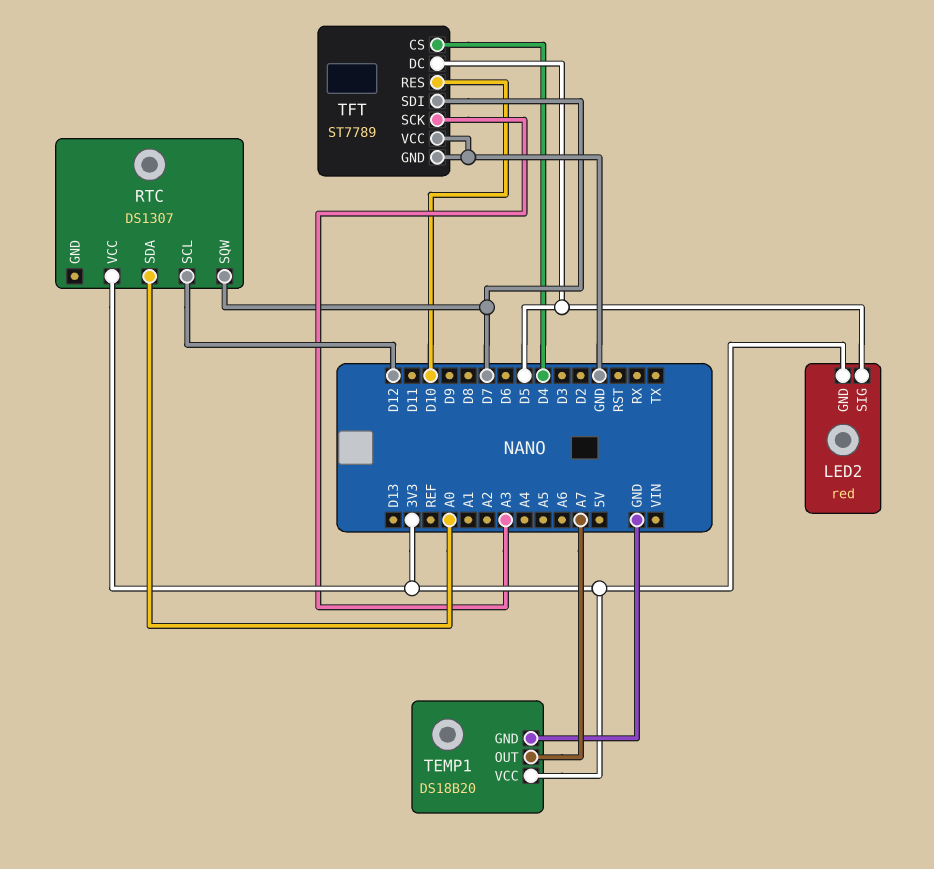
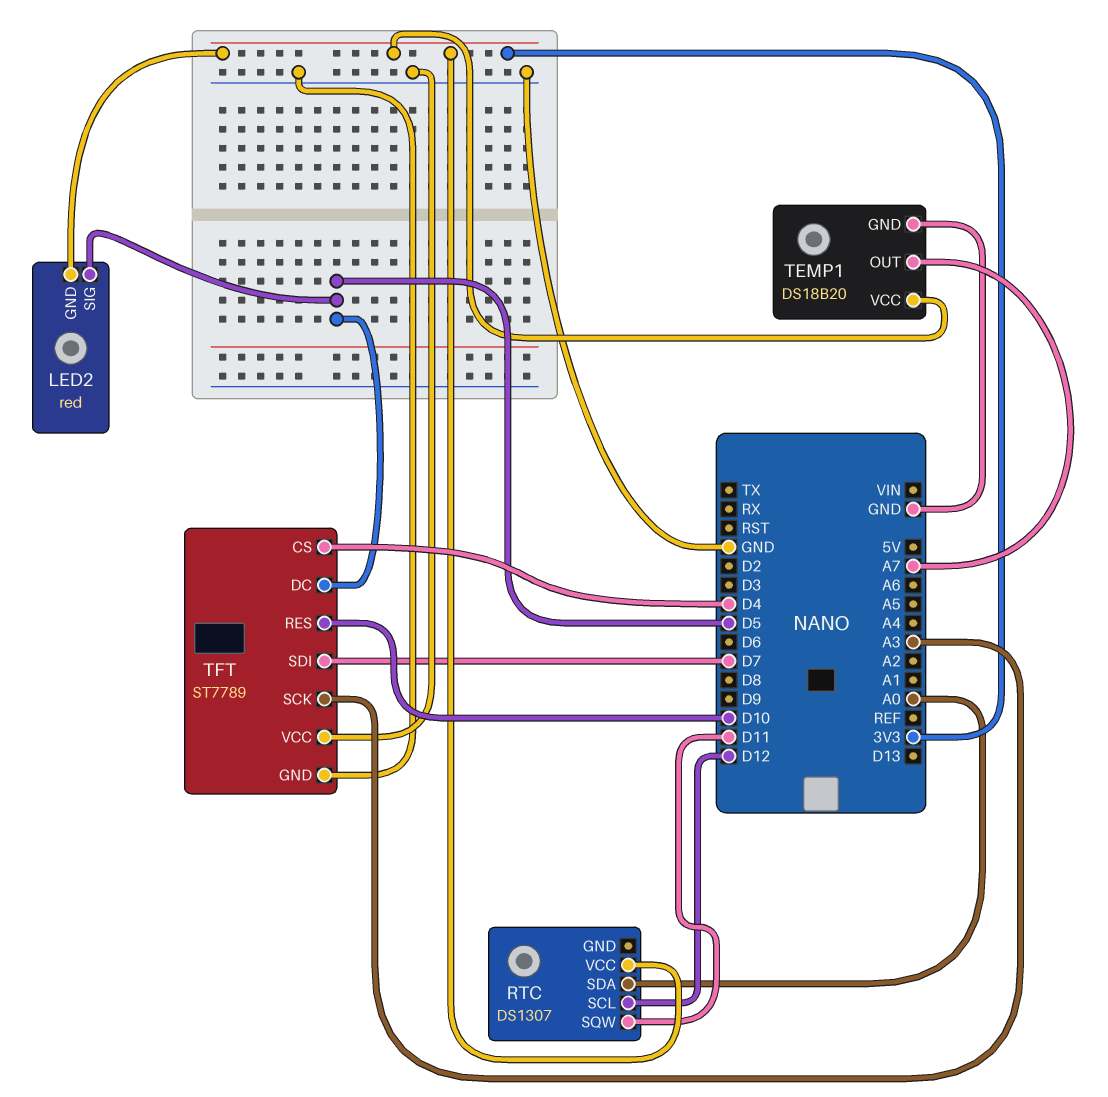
RTC pin SQW: D7 -> D11

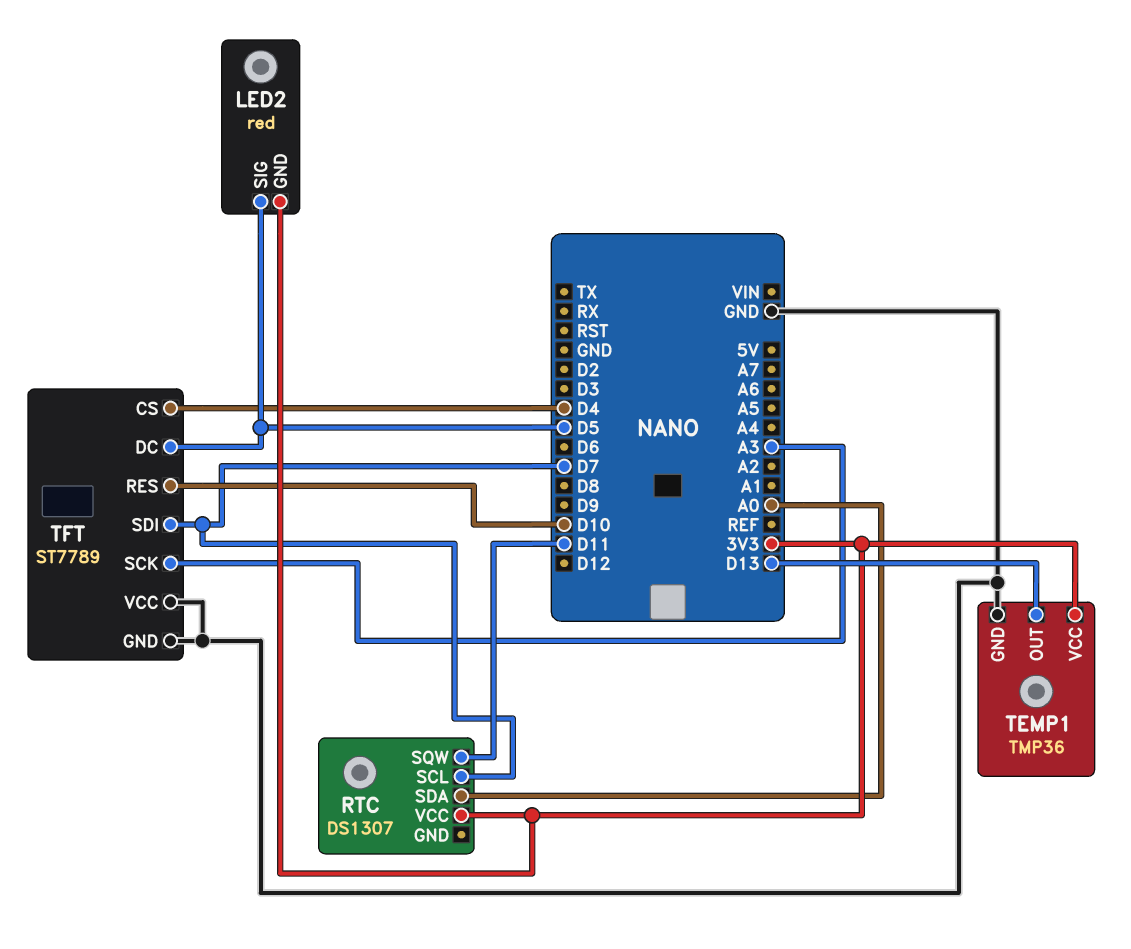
RTC pin SCL: D12 -> D7
TEMP1: DS18B20 -> TMP36
TEMP1 pin OUT: A7 -> D13

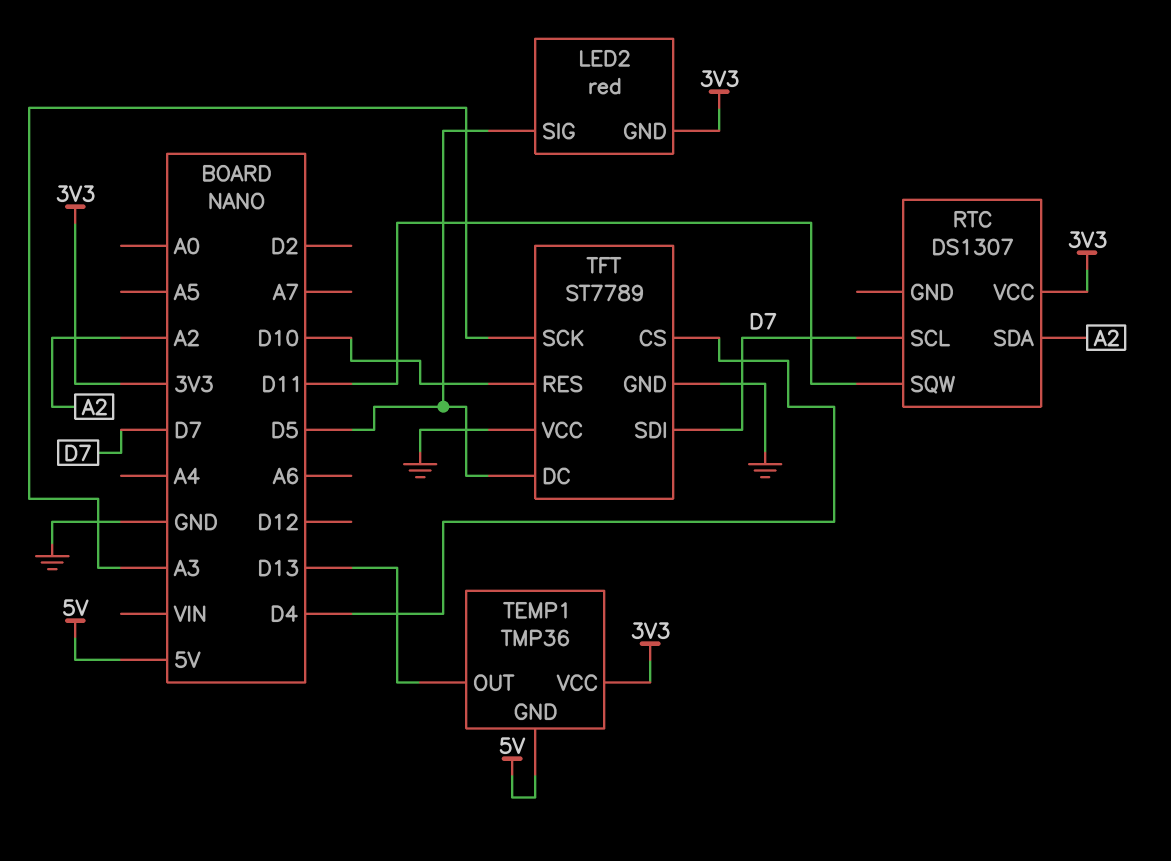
RTC pin SDA: A0 -> A2
TEMP1 pin GND: GND -> 5V

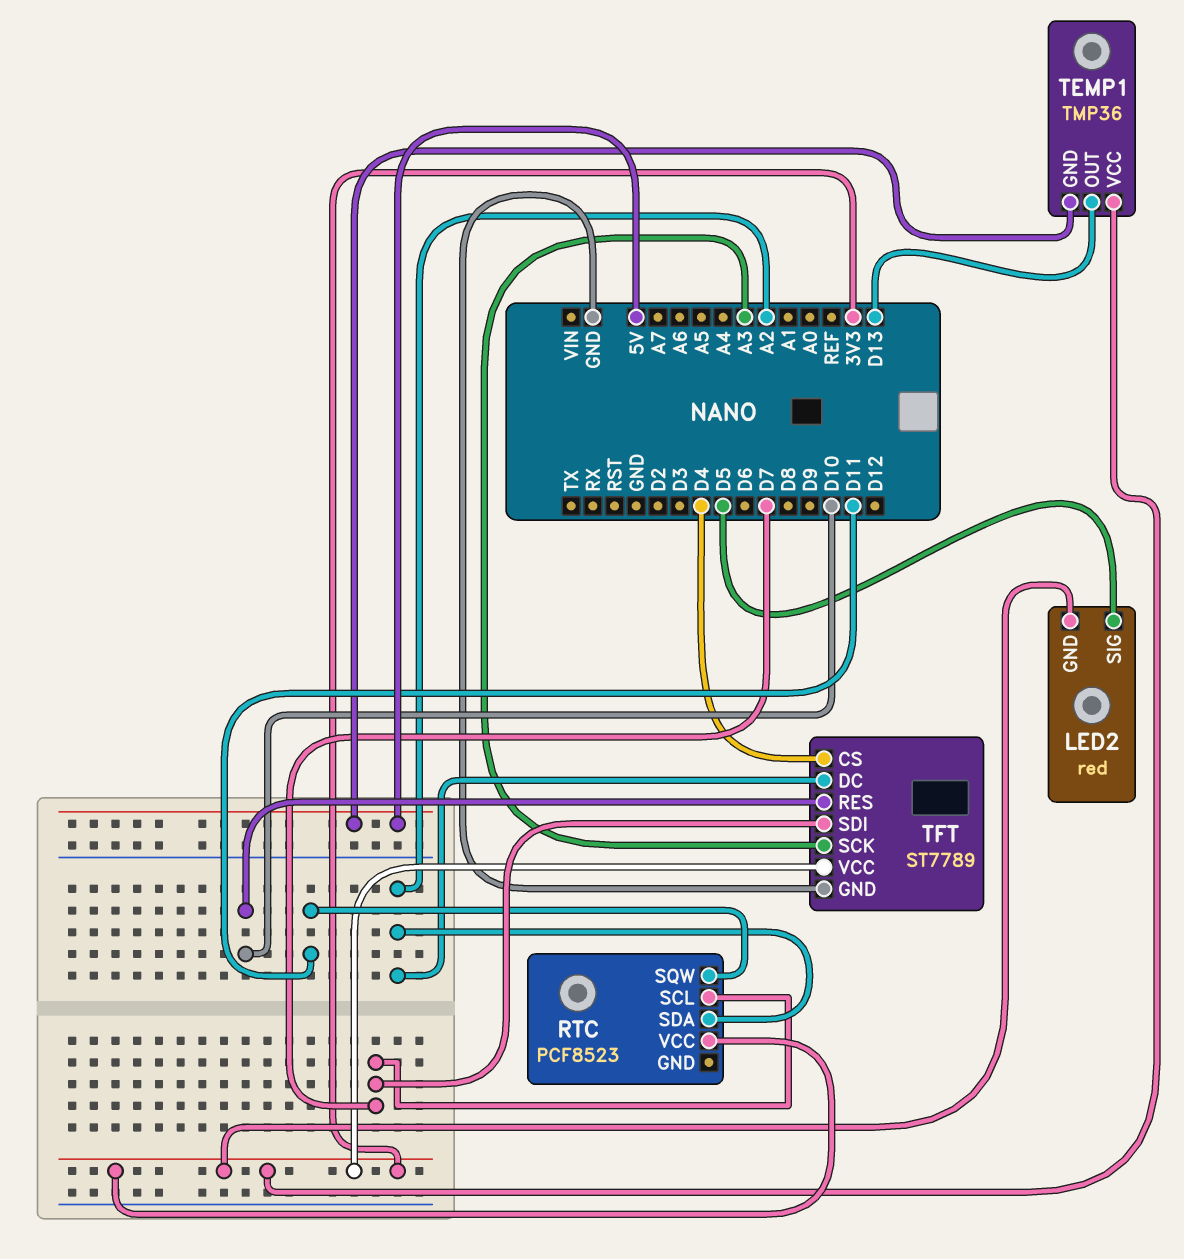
RTC: DS1307 -> PCF8523
TFT pin DC: D5 -> A2
TFT pin VCC: GND -> 3V3

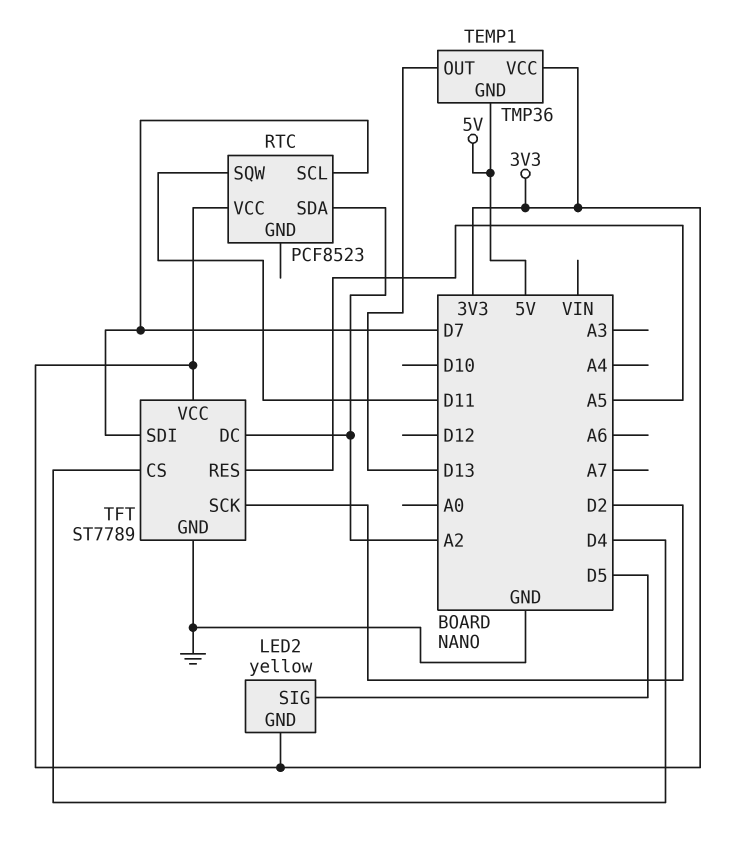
LED2: red -> yellow
TFT pin RES: D10 -> A5
TFT pin SCK: A3 -> D2

